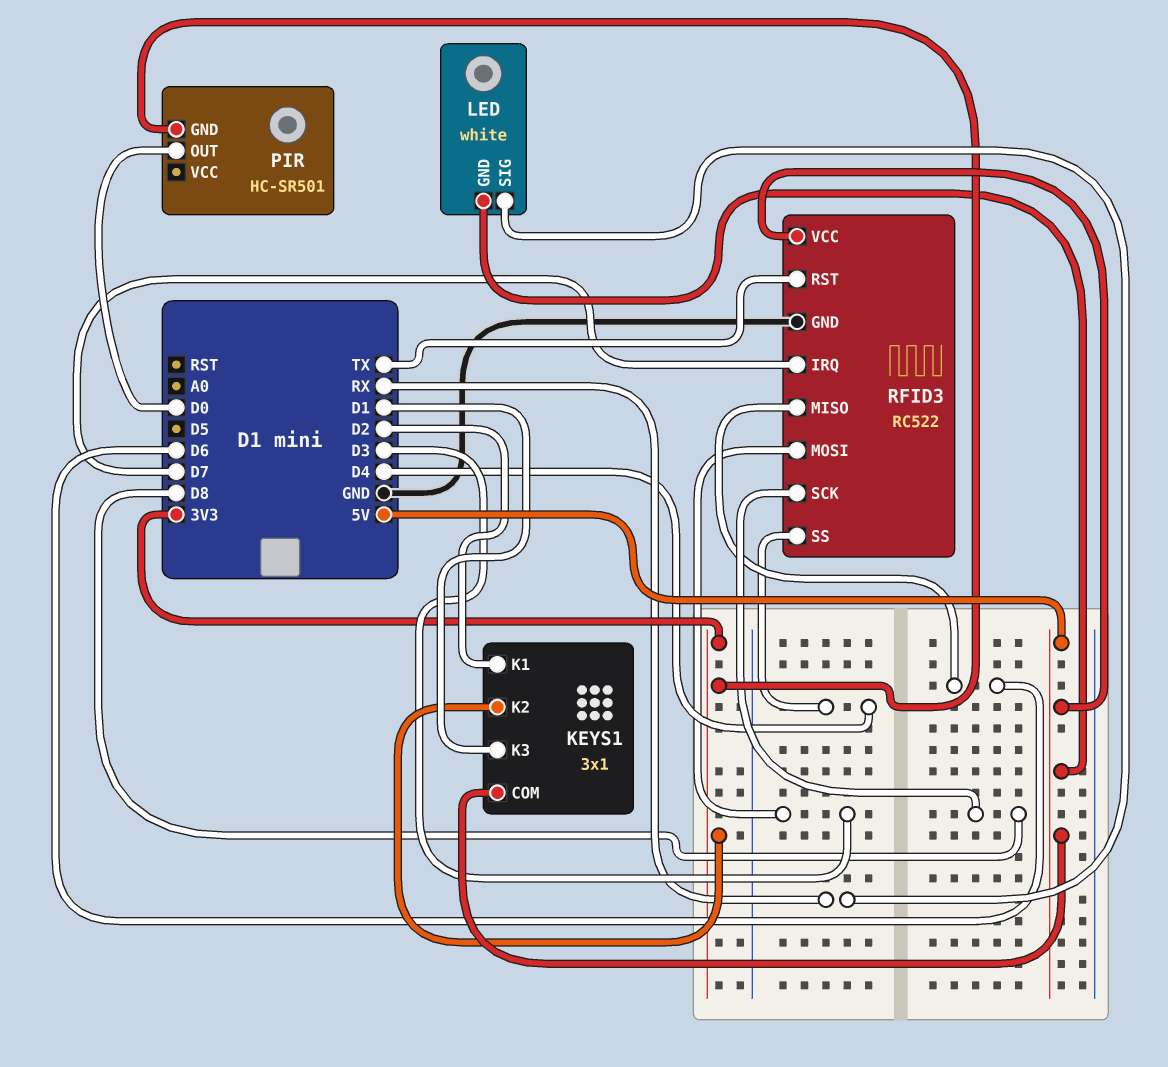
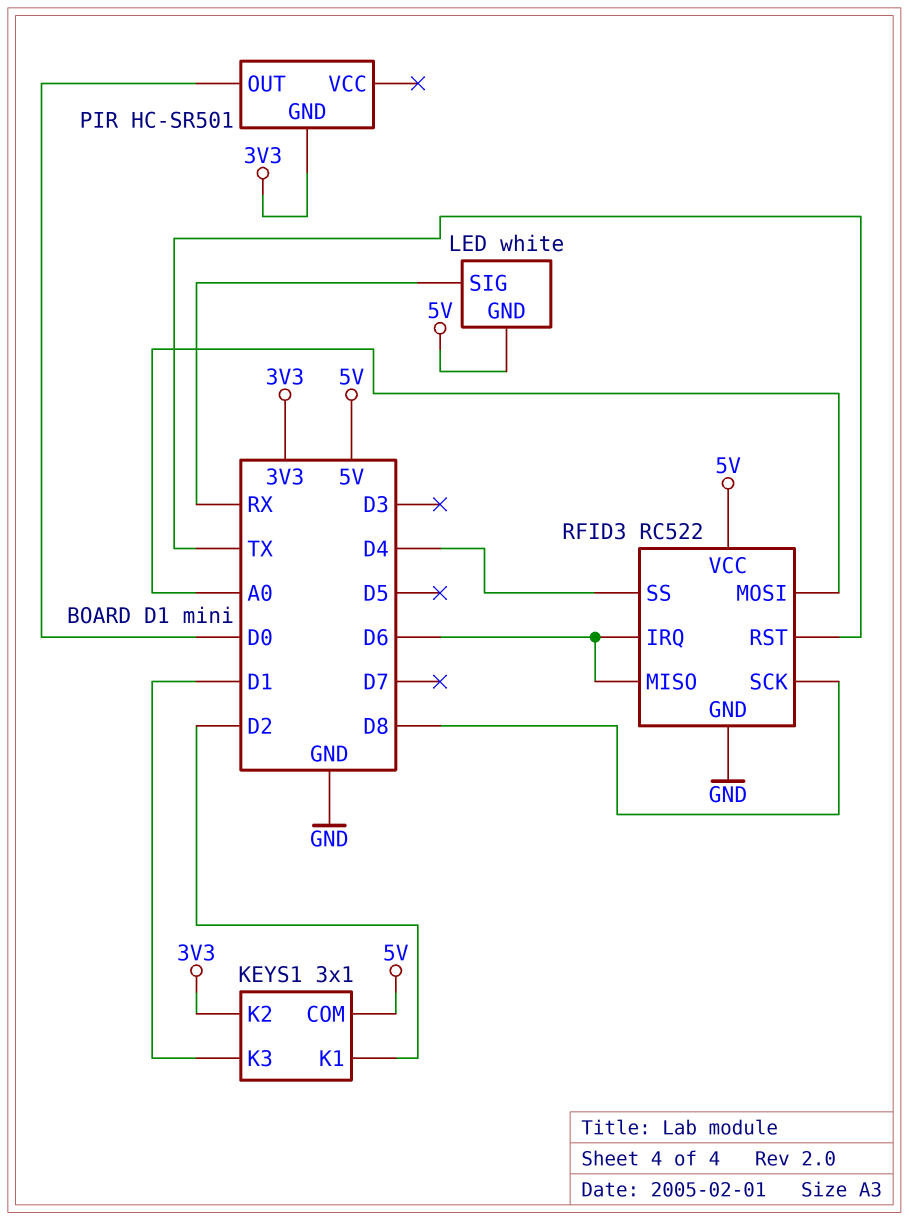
RFID3 pin IRQ: D7 -> D6
RFID3 pin MOSI: D3 -> A0

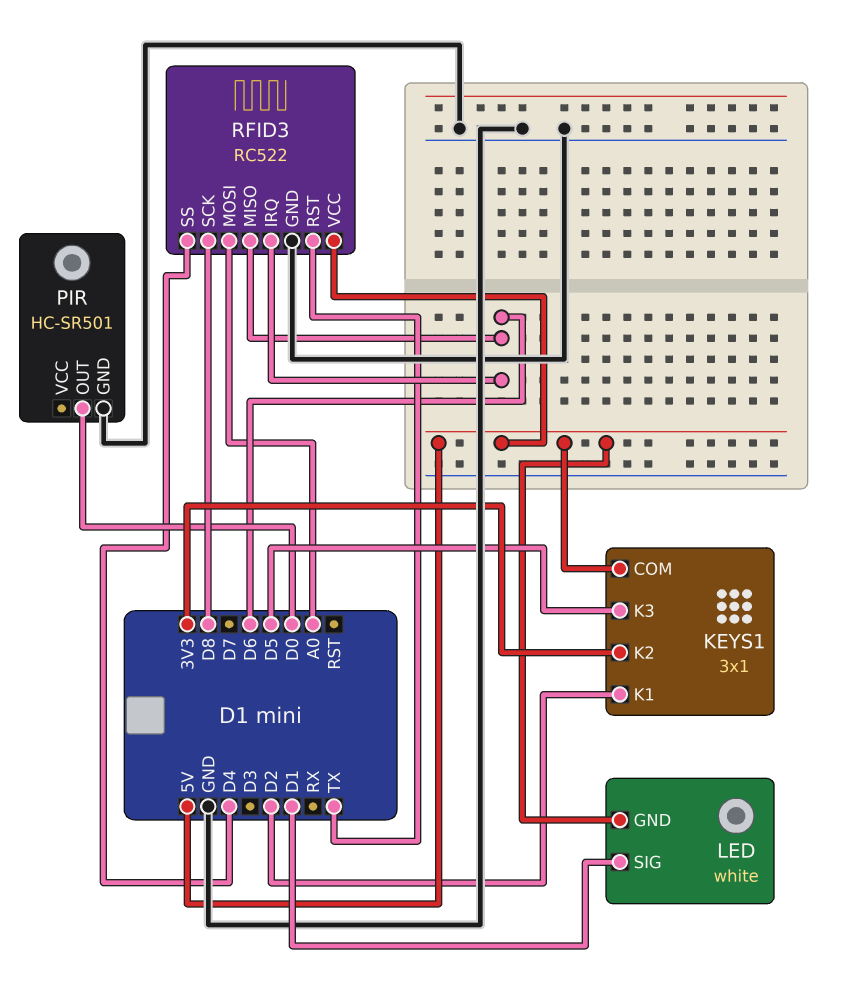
KEYS1 pin K3: D1 -> D5
LED pin SIG: RX -> D1
PIR pin GND: 3V3 -> GND

